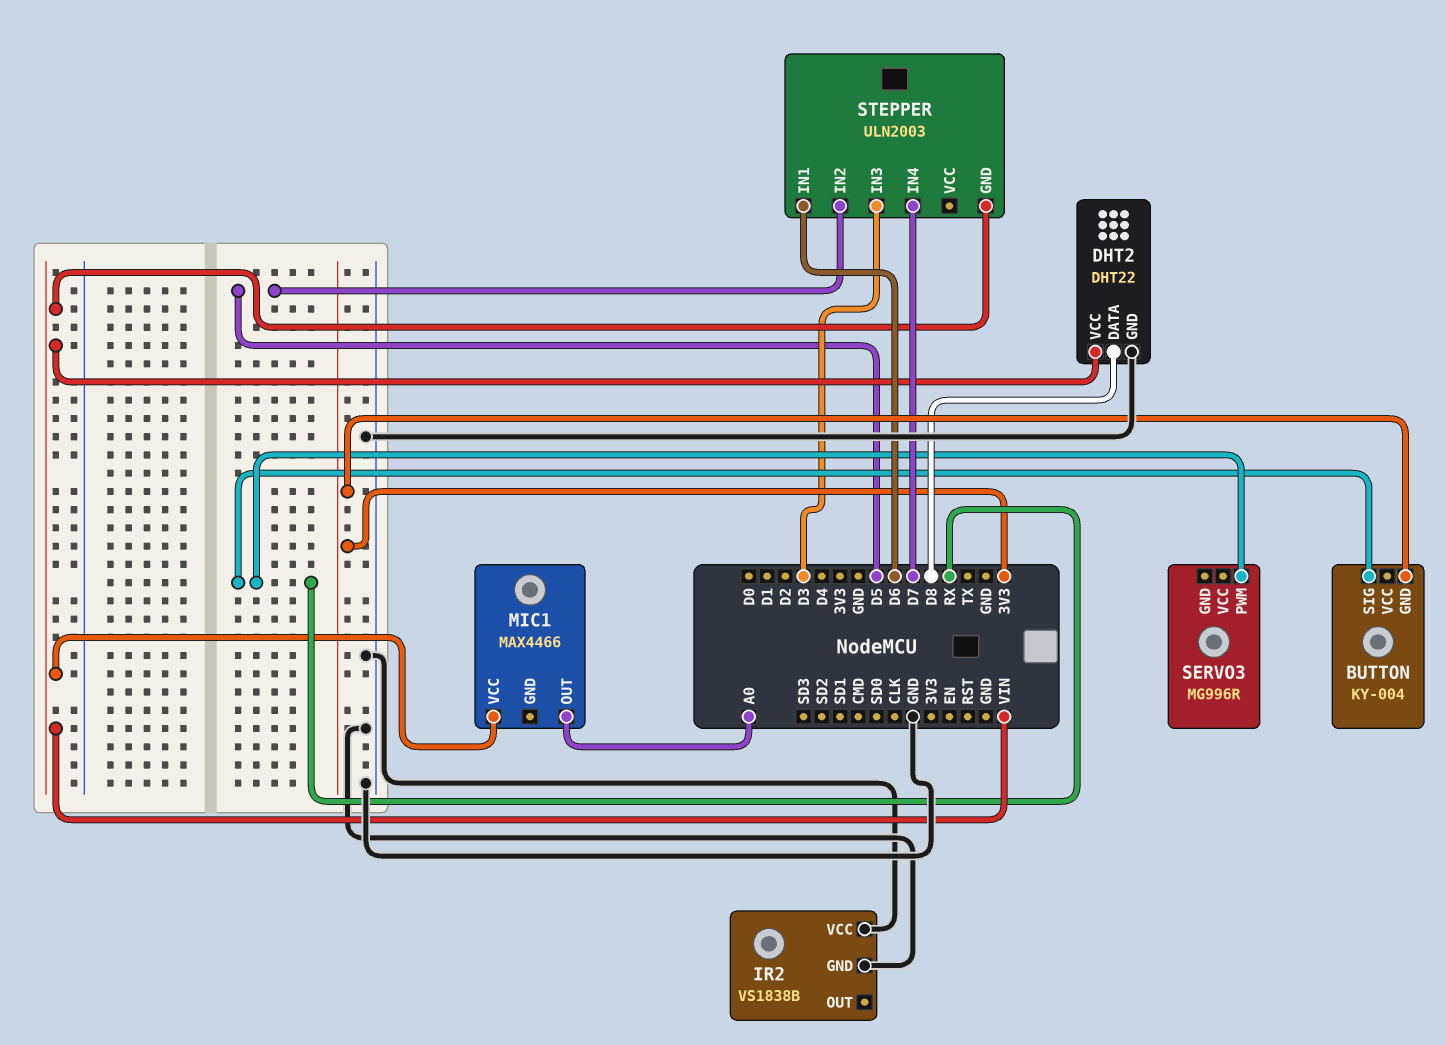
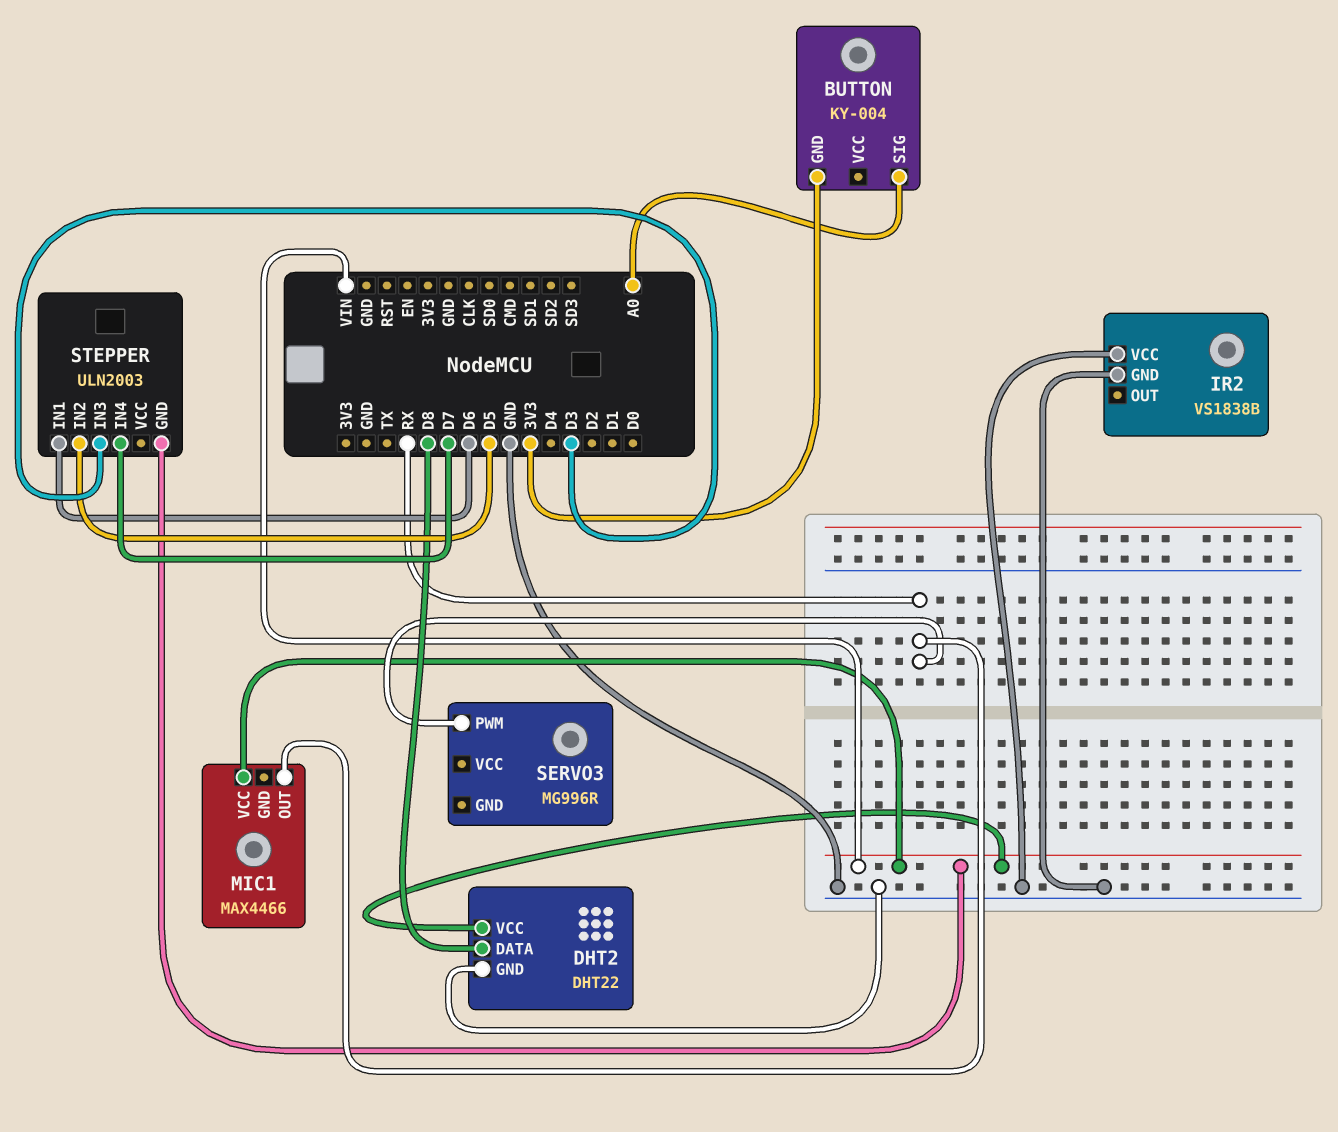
BUTTON pin SIG: RX -> A0
MIC1 pin OUT: A0 -> RX

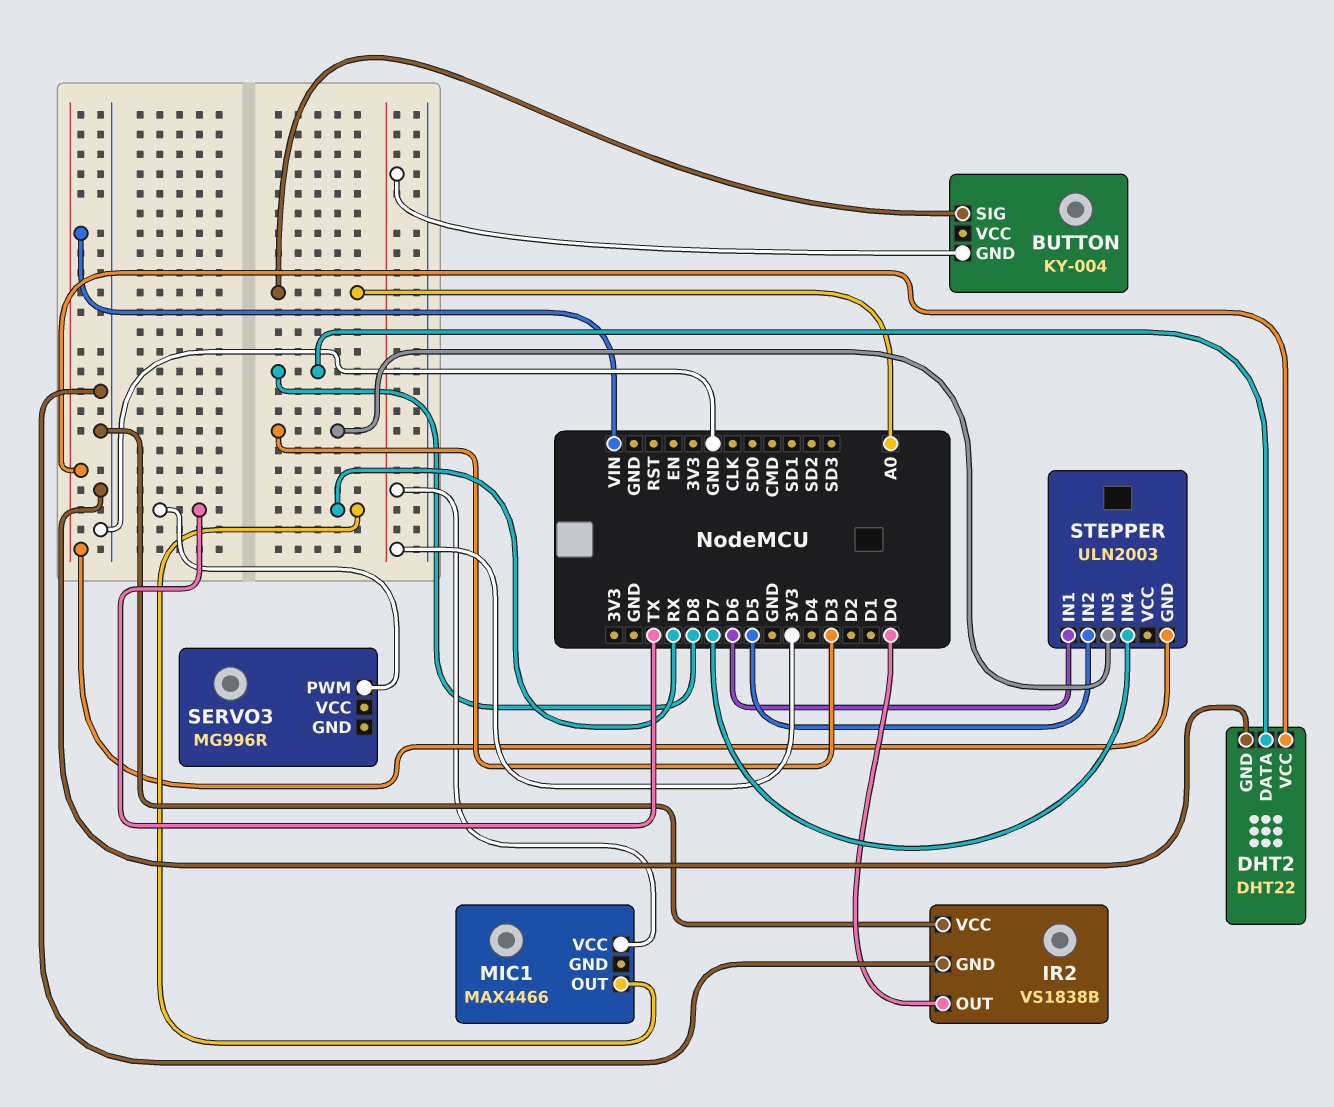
IR2 pin OUT: none -> D0
MIC1 pin VCC: VIN -> 3V3
SERVO3 pin PWM: RX -> TX

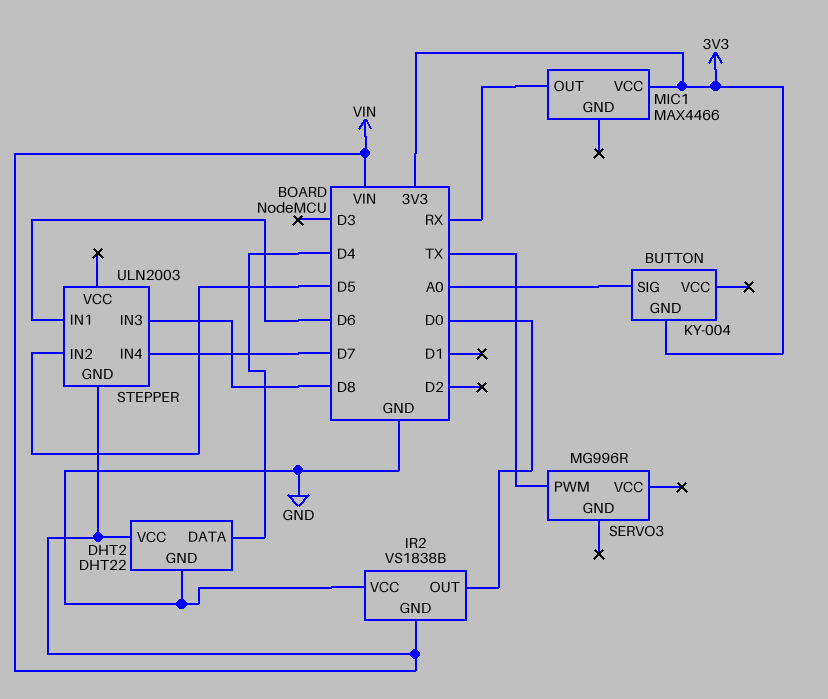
DHT2 pin DATA: D8 -> D4
IR2 pin GND: GND -> VIN
STEPPER pin IN3: D3 -> D8

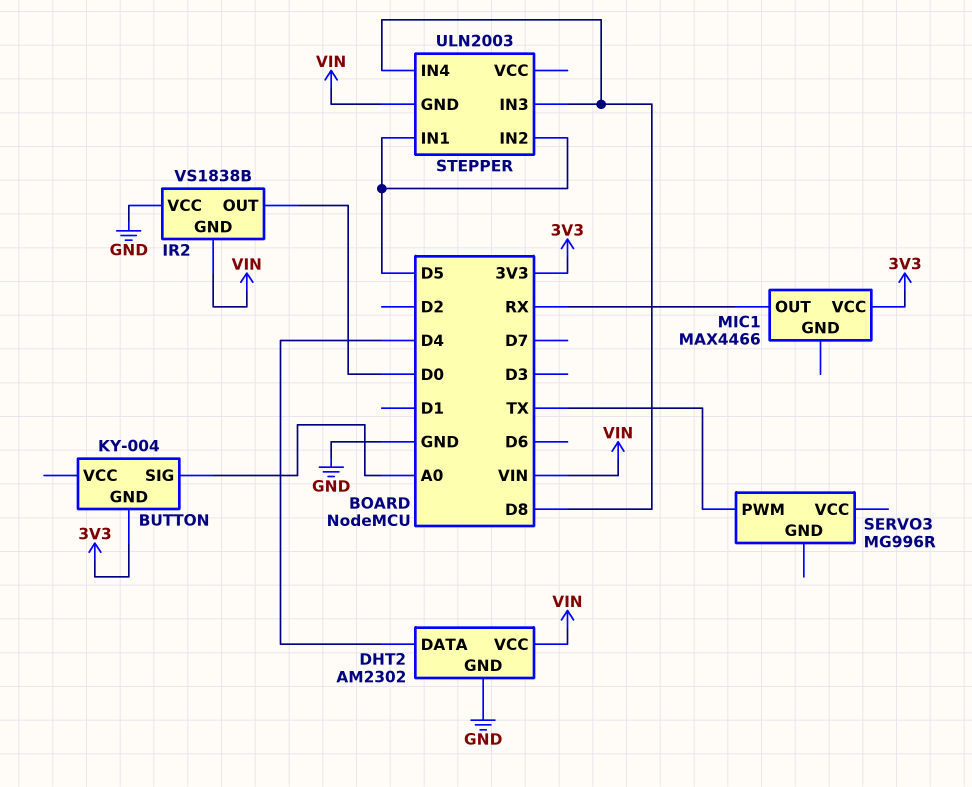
DHT2: DHT22 -> AM2302
STEPPER pin IN1: D6 -> D5
STEPPER pin IN4: D7 -> D8

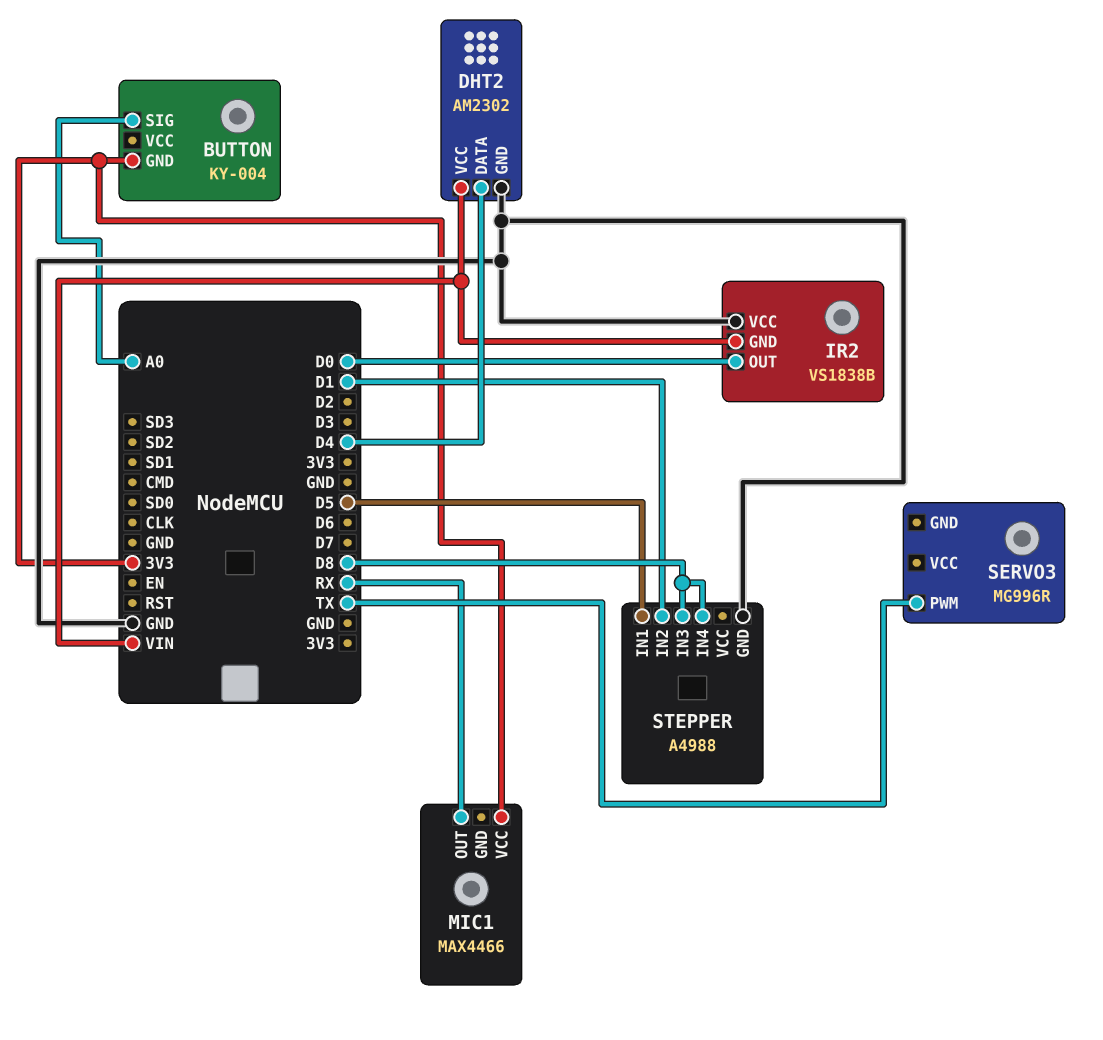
STEPPER: ULN2003 -> A4988
STEPPER pin GND: VIN -> GND
STEPPER pin IN2: D5 -> D1

